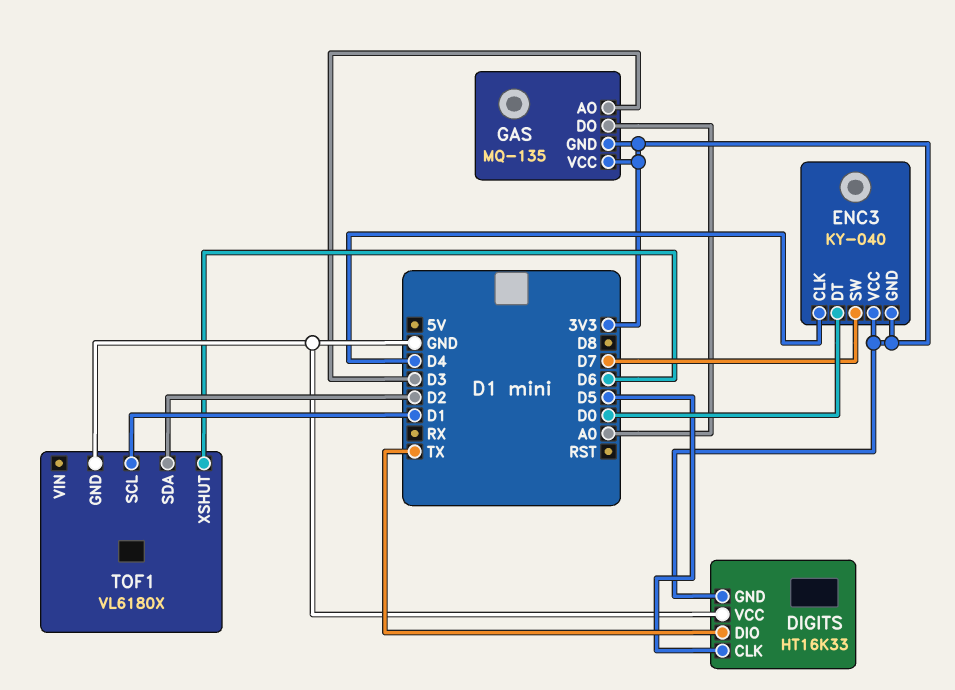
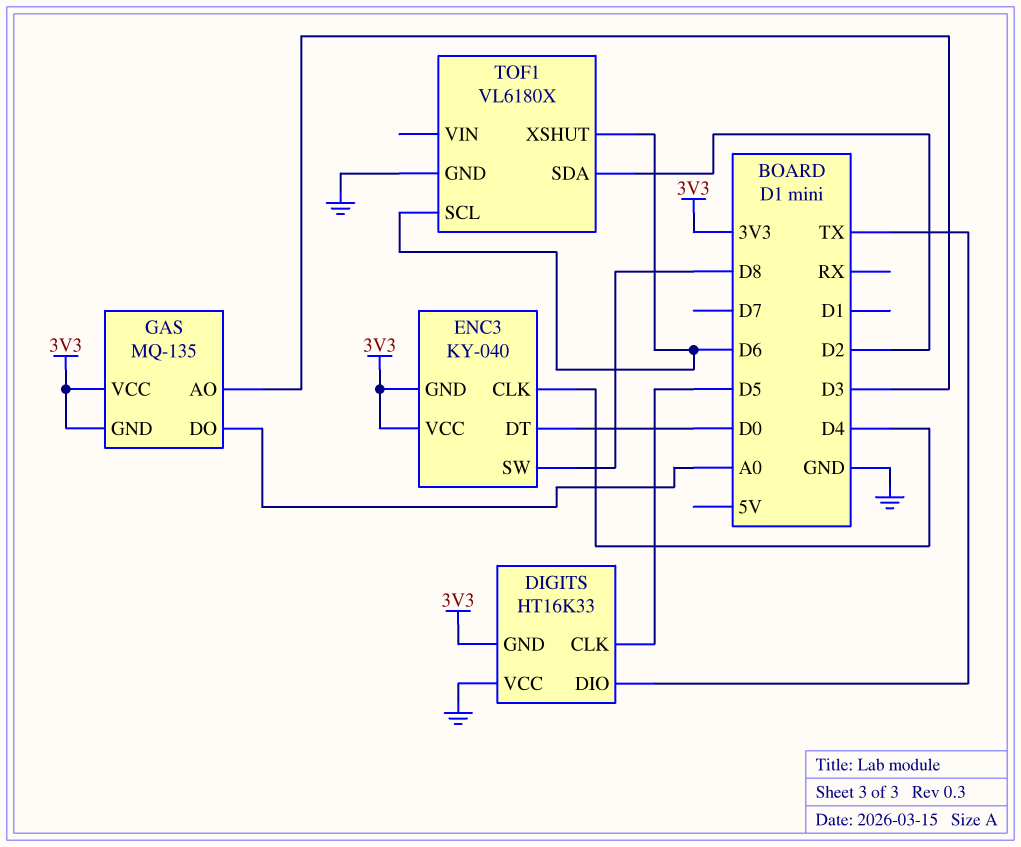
ENC3 pin SW: D7 -> D8
TOF1 pin SCL: D1 -> D6

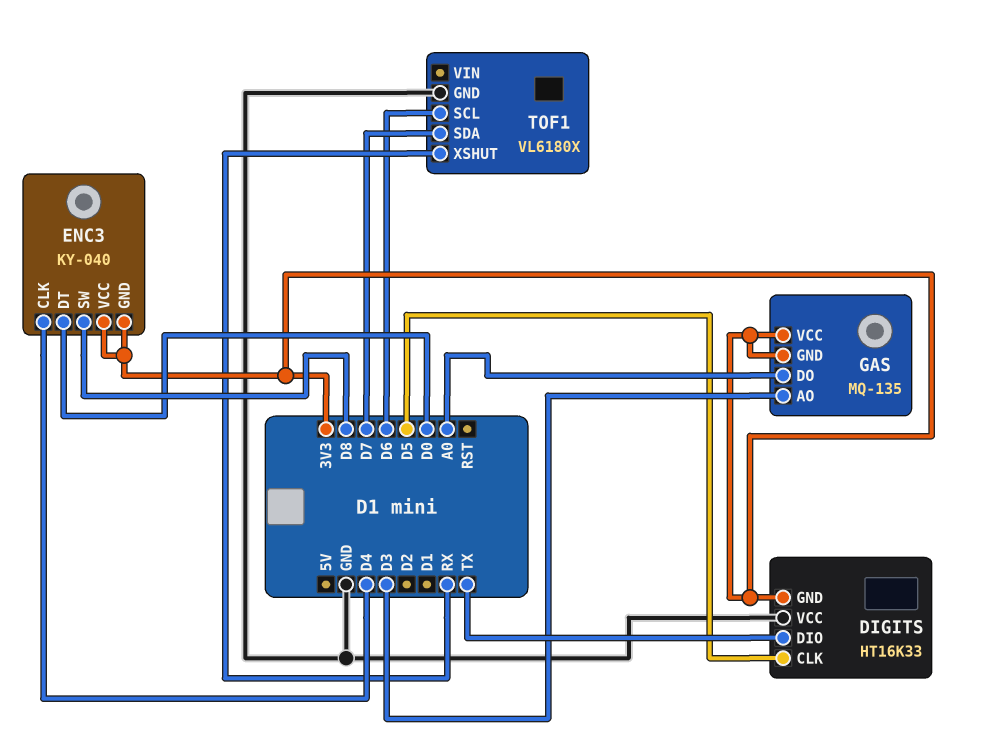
TOF1 pin SDA: D2 -> D7
TOF1 pin XSHUT: D6 -> RX

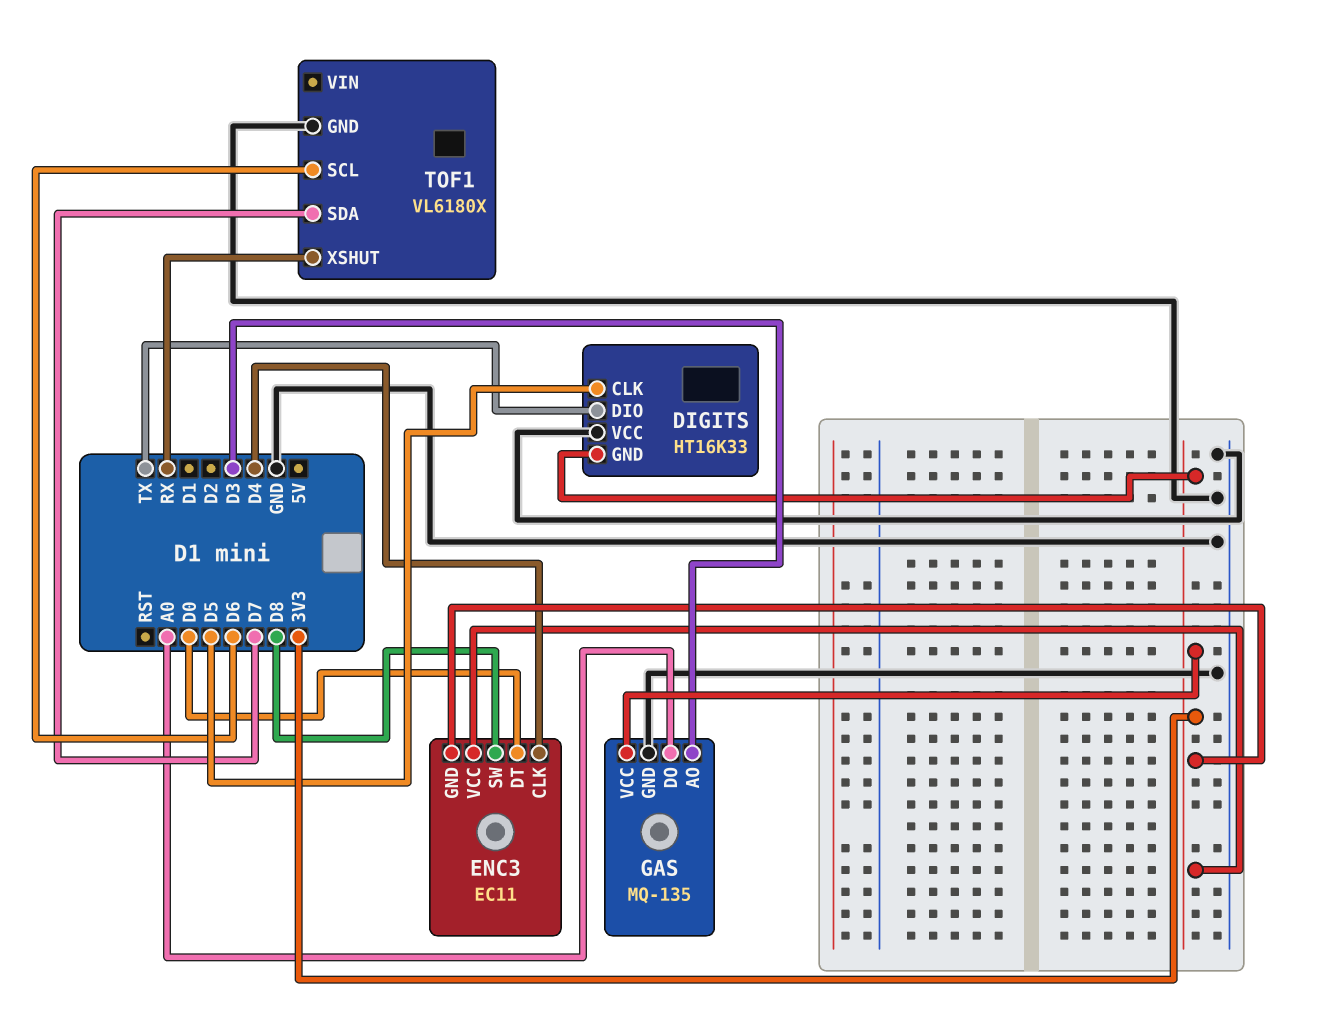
ENC3: KY-040 -> EC11
GAS pin GND: 3V3 -> GND

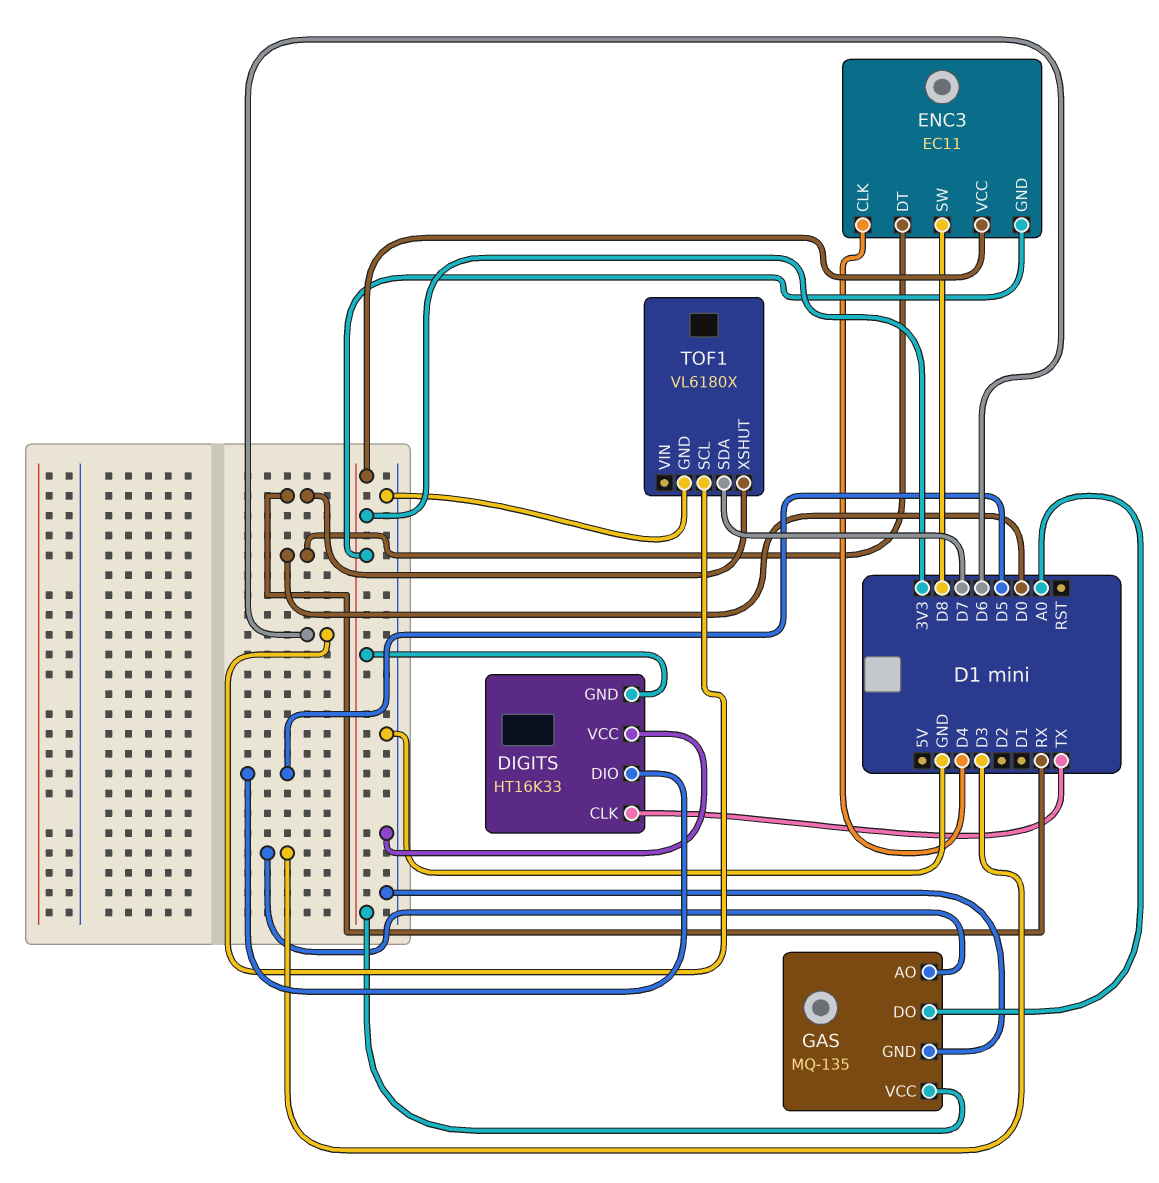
DIGITS pin CLK: D5 -> TX
DIGITS pin DIO: TX -> D5

